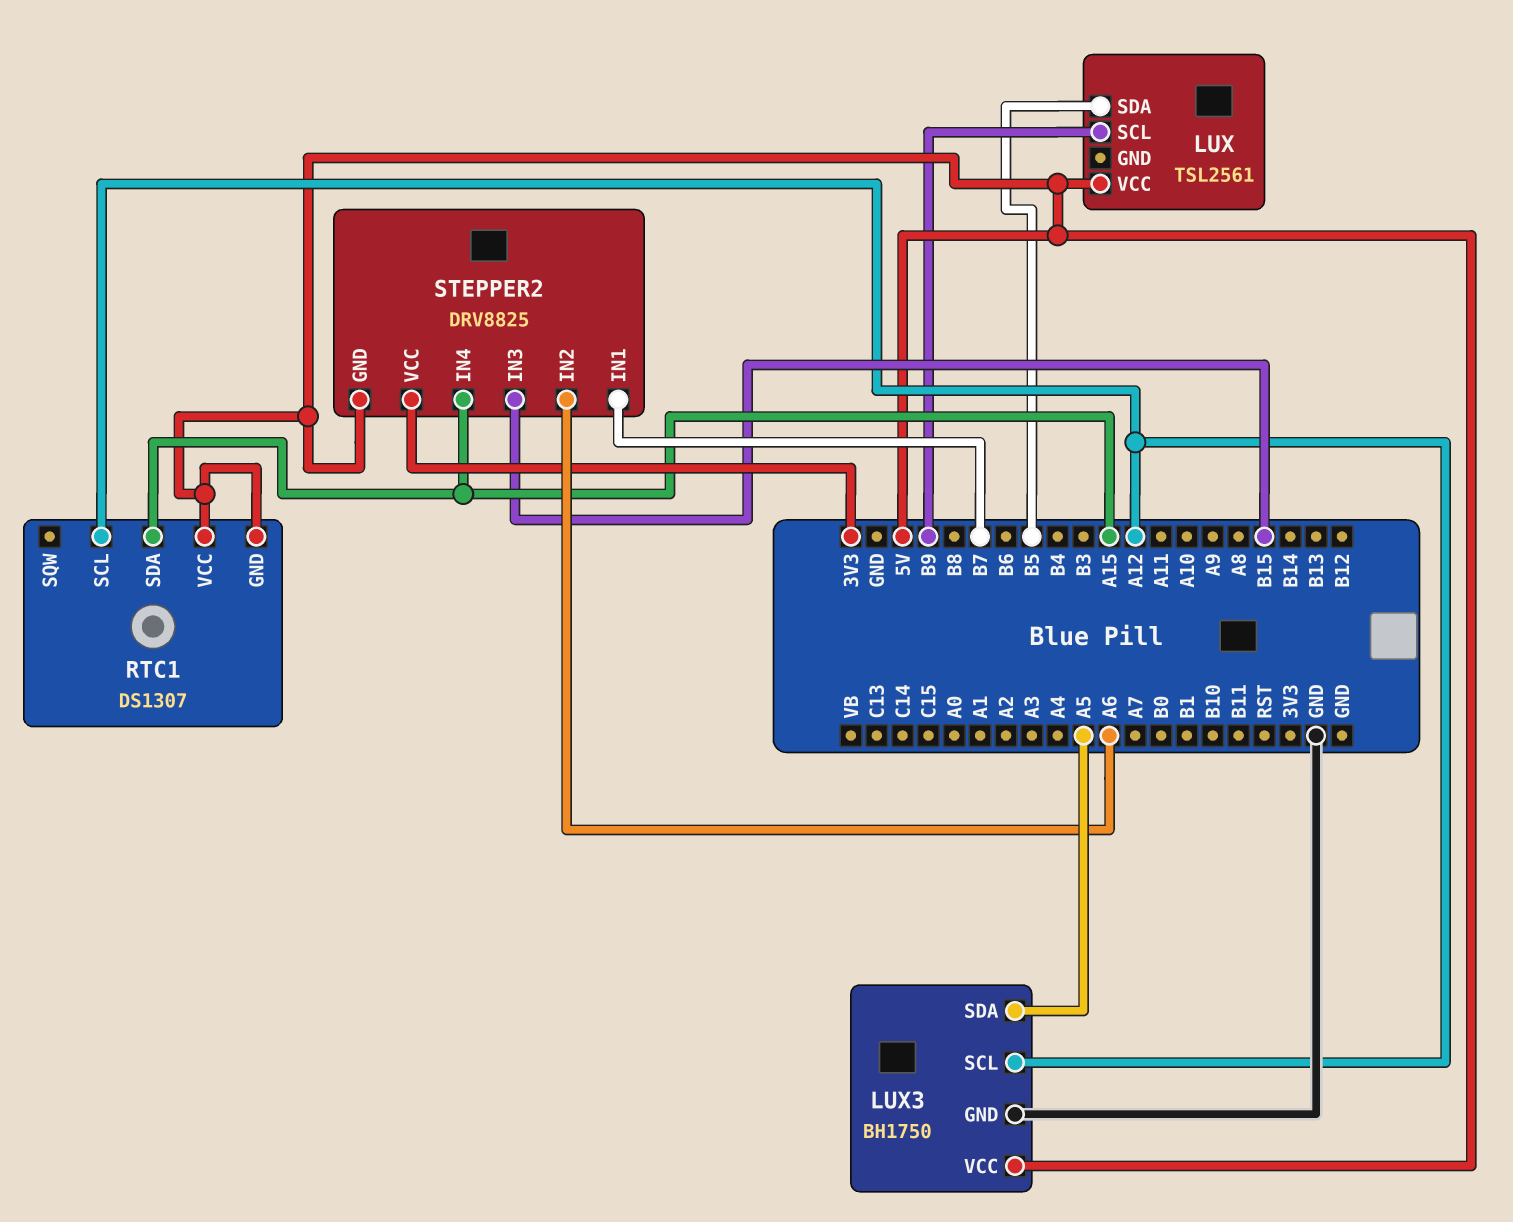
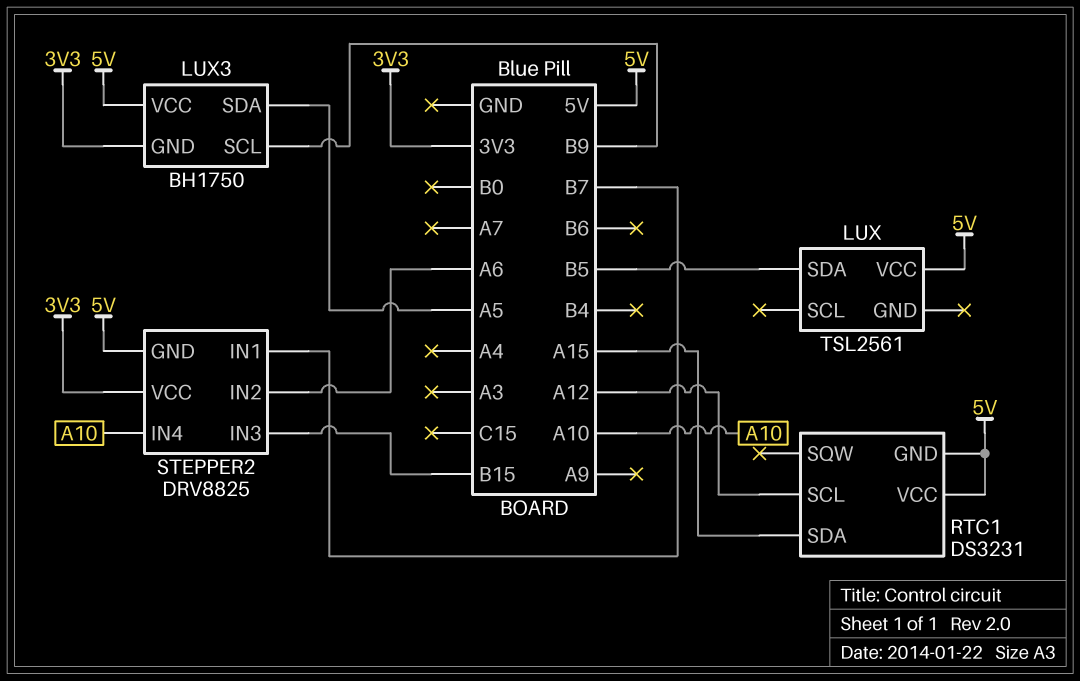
LUX pin SCL: B9 -> none
LUX3 pin GND: GND -> 3V3
LUX3 pin SCL: A12 -> B9
RTC1: DS1307 -> DS3231
STEPPER2 pin IN4: A15 -> A10

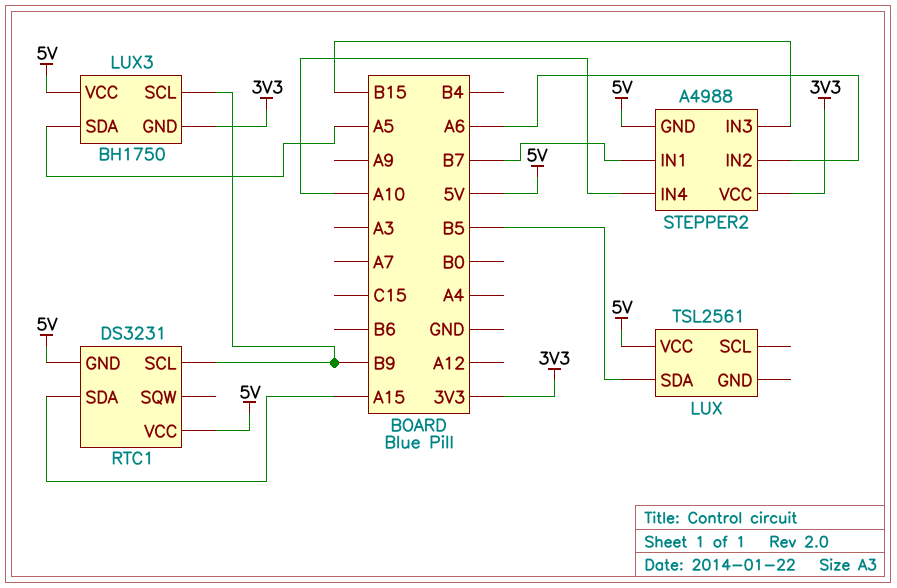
RTC1 pin SCL: A12 -> B9
STEPPER2: DRV8825 -> A4988

